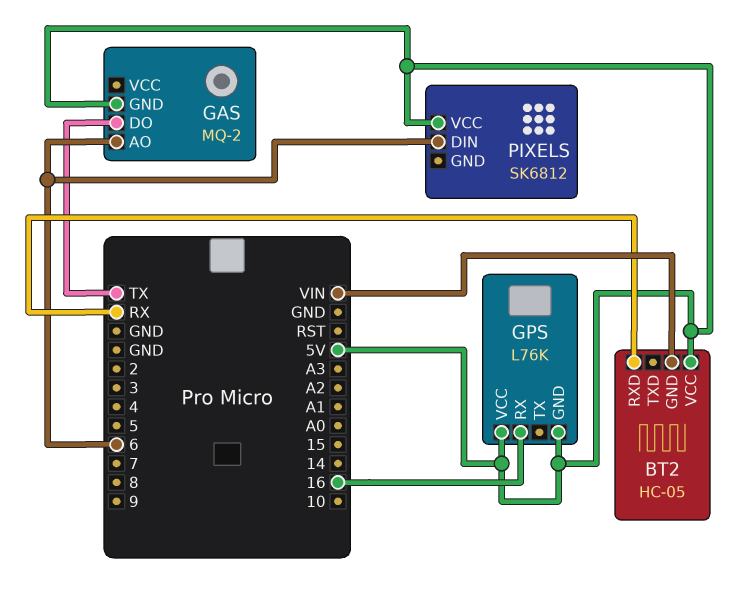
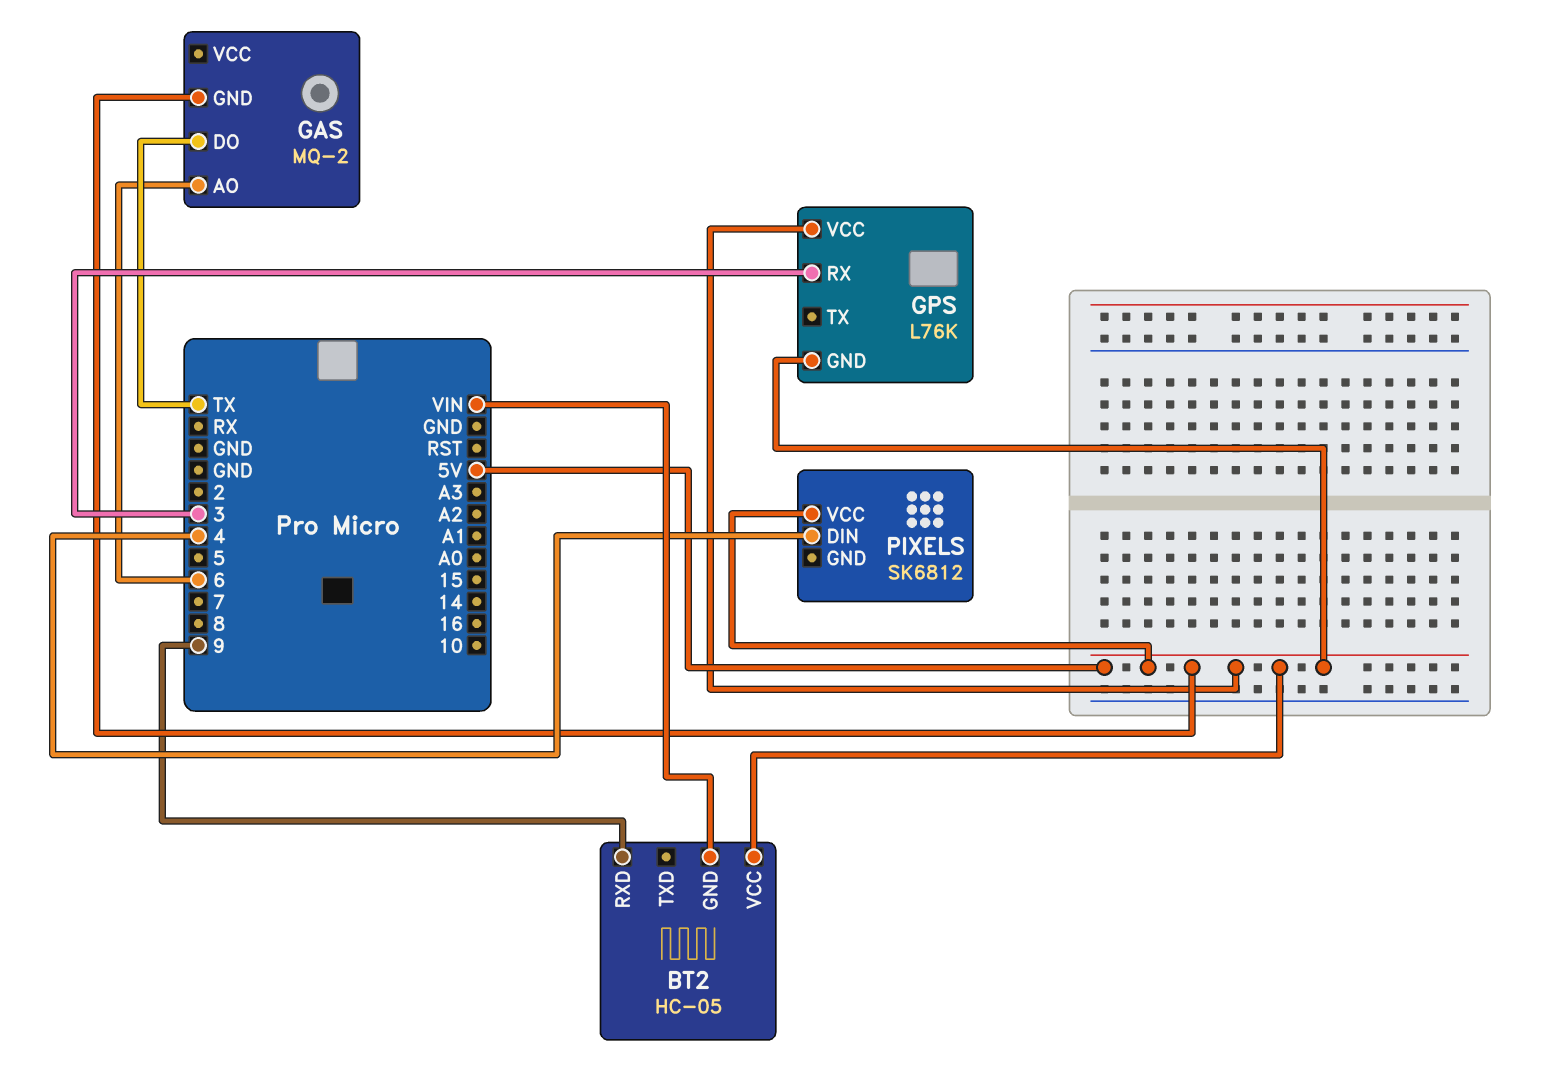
BT2 pin RXD: RX -> 9
GPS pin RX: 16 -> 3
PIXELS pin DIN: 6 -> 4

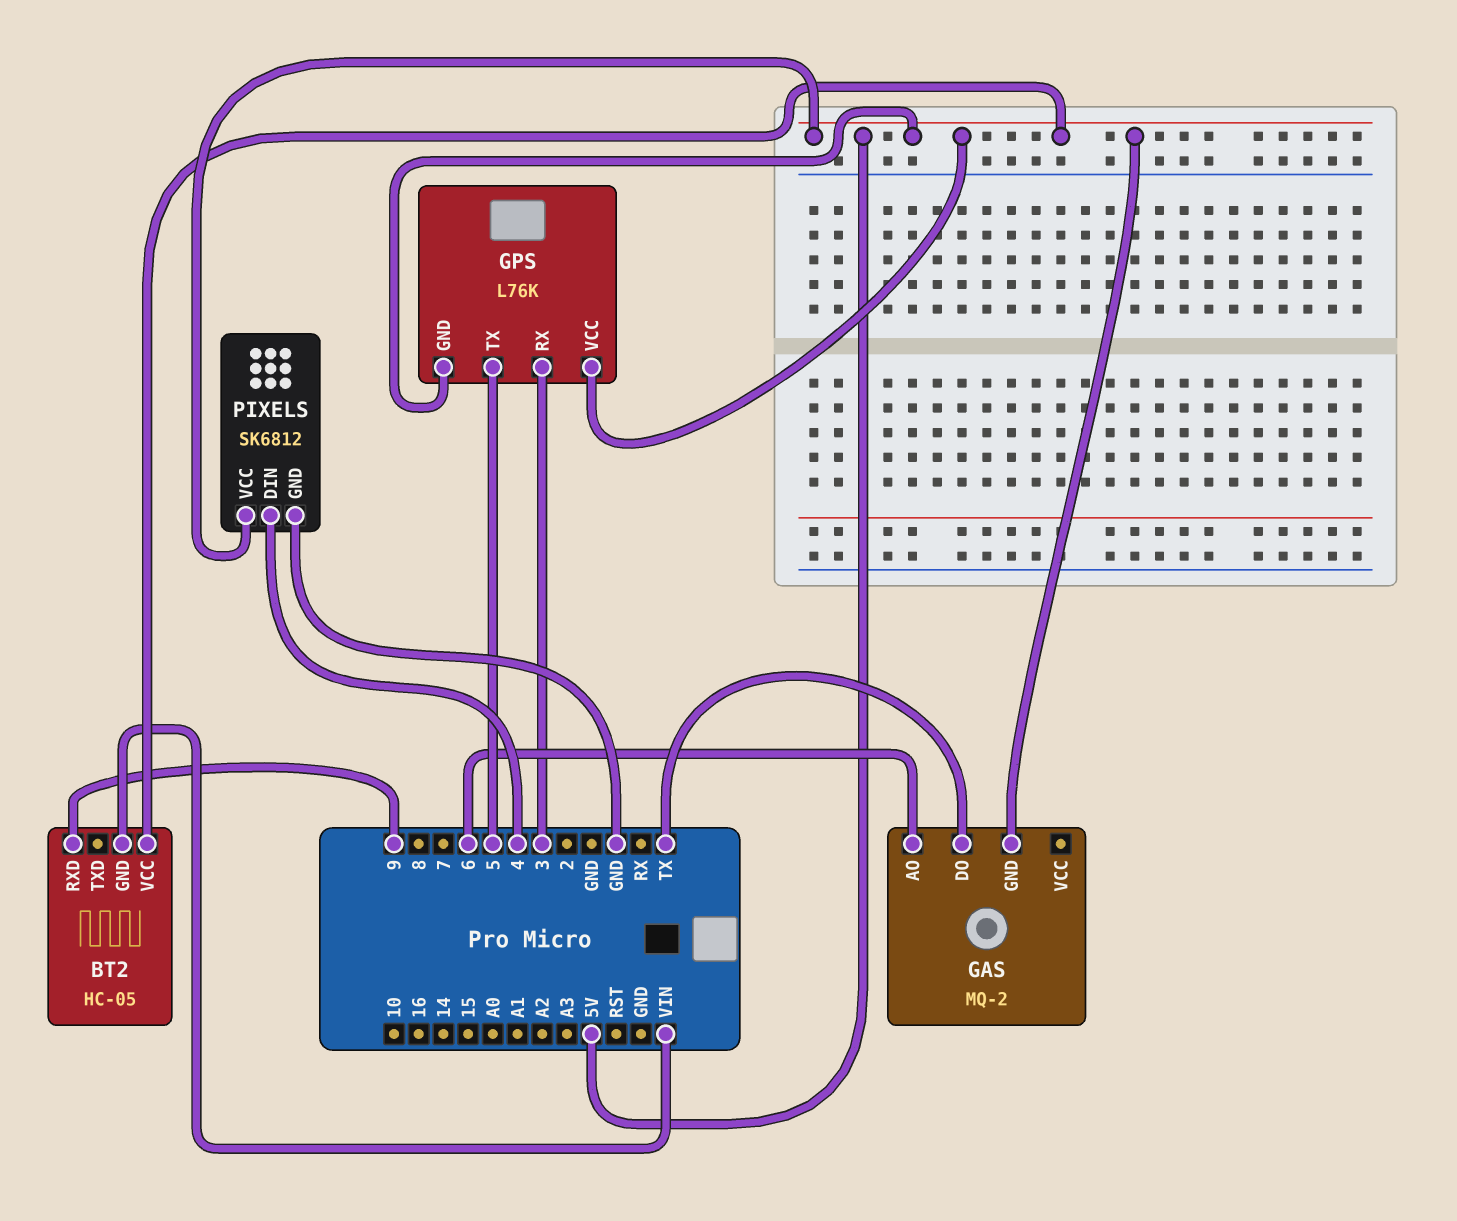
GPS pin TX: none -> 5
PIXELS pin GND: none -> GND

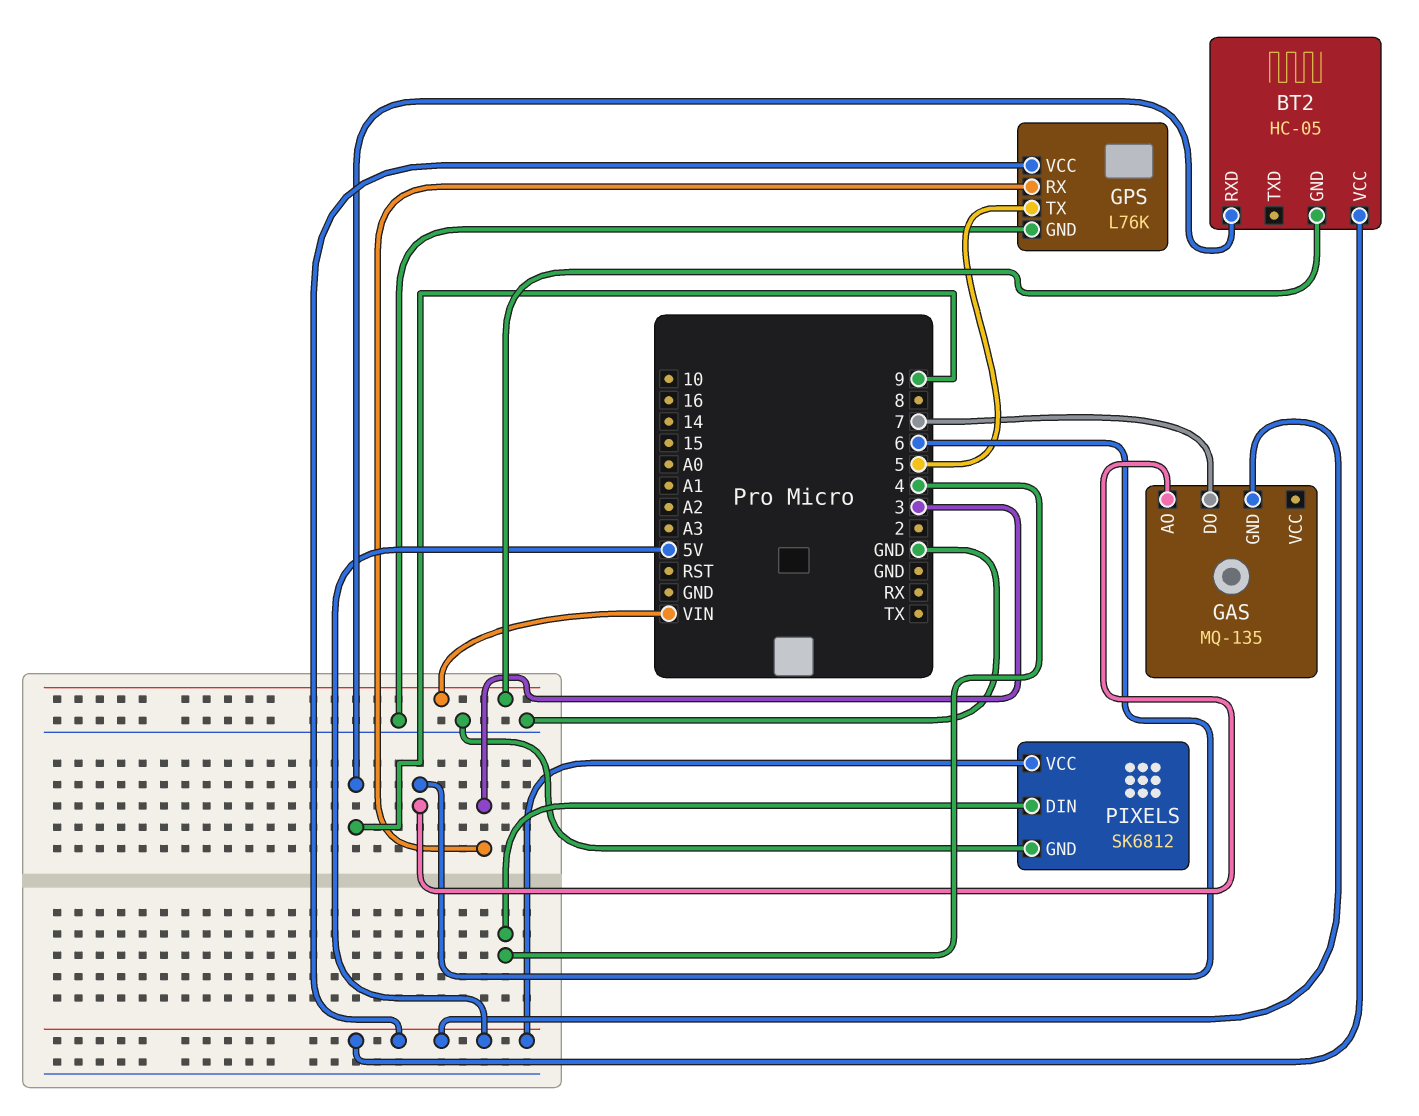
GAS: MQ-2 -> MQ-135
GAS pin DO: TX -> 7
GPS pin GND: 5V -> GND

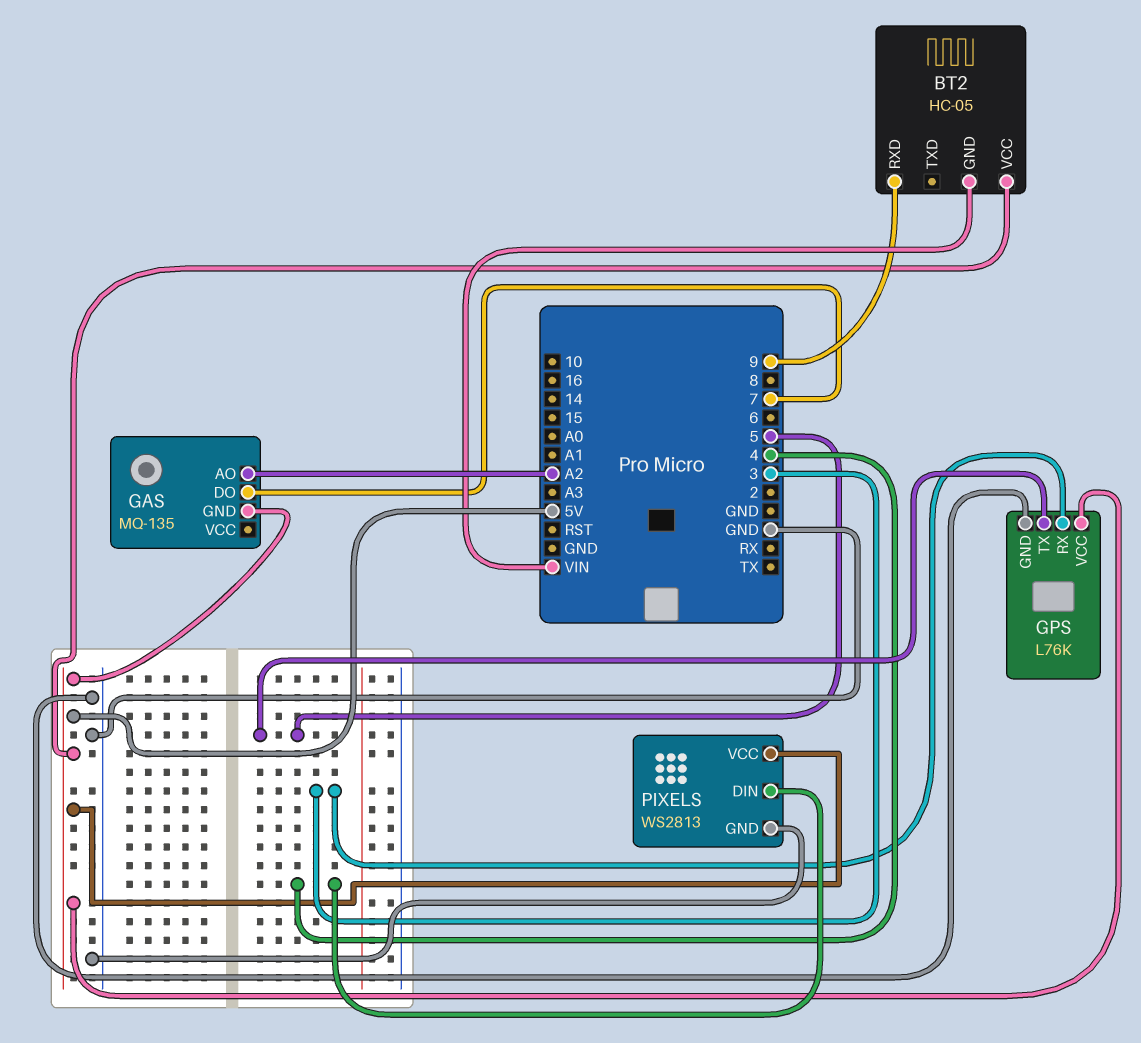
GAS pin AO: 6 -> A2
PIXELS: SK6812 -> WS2813

